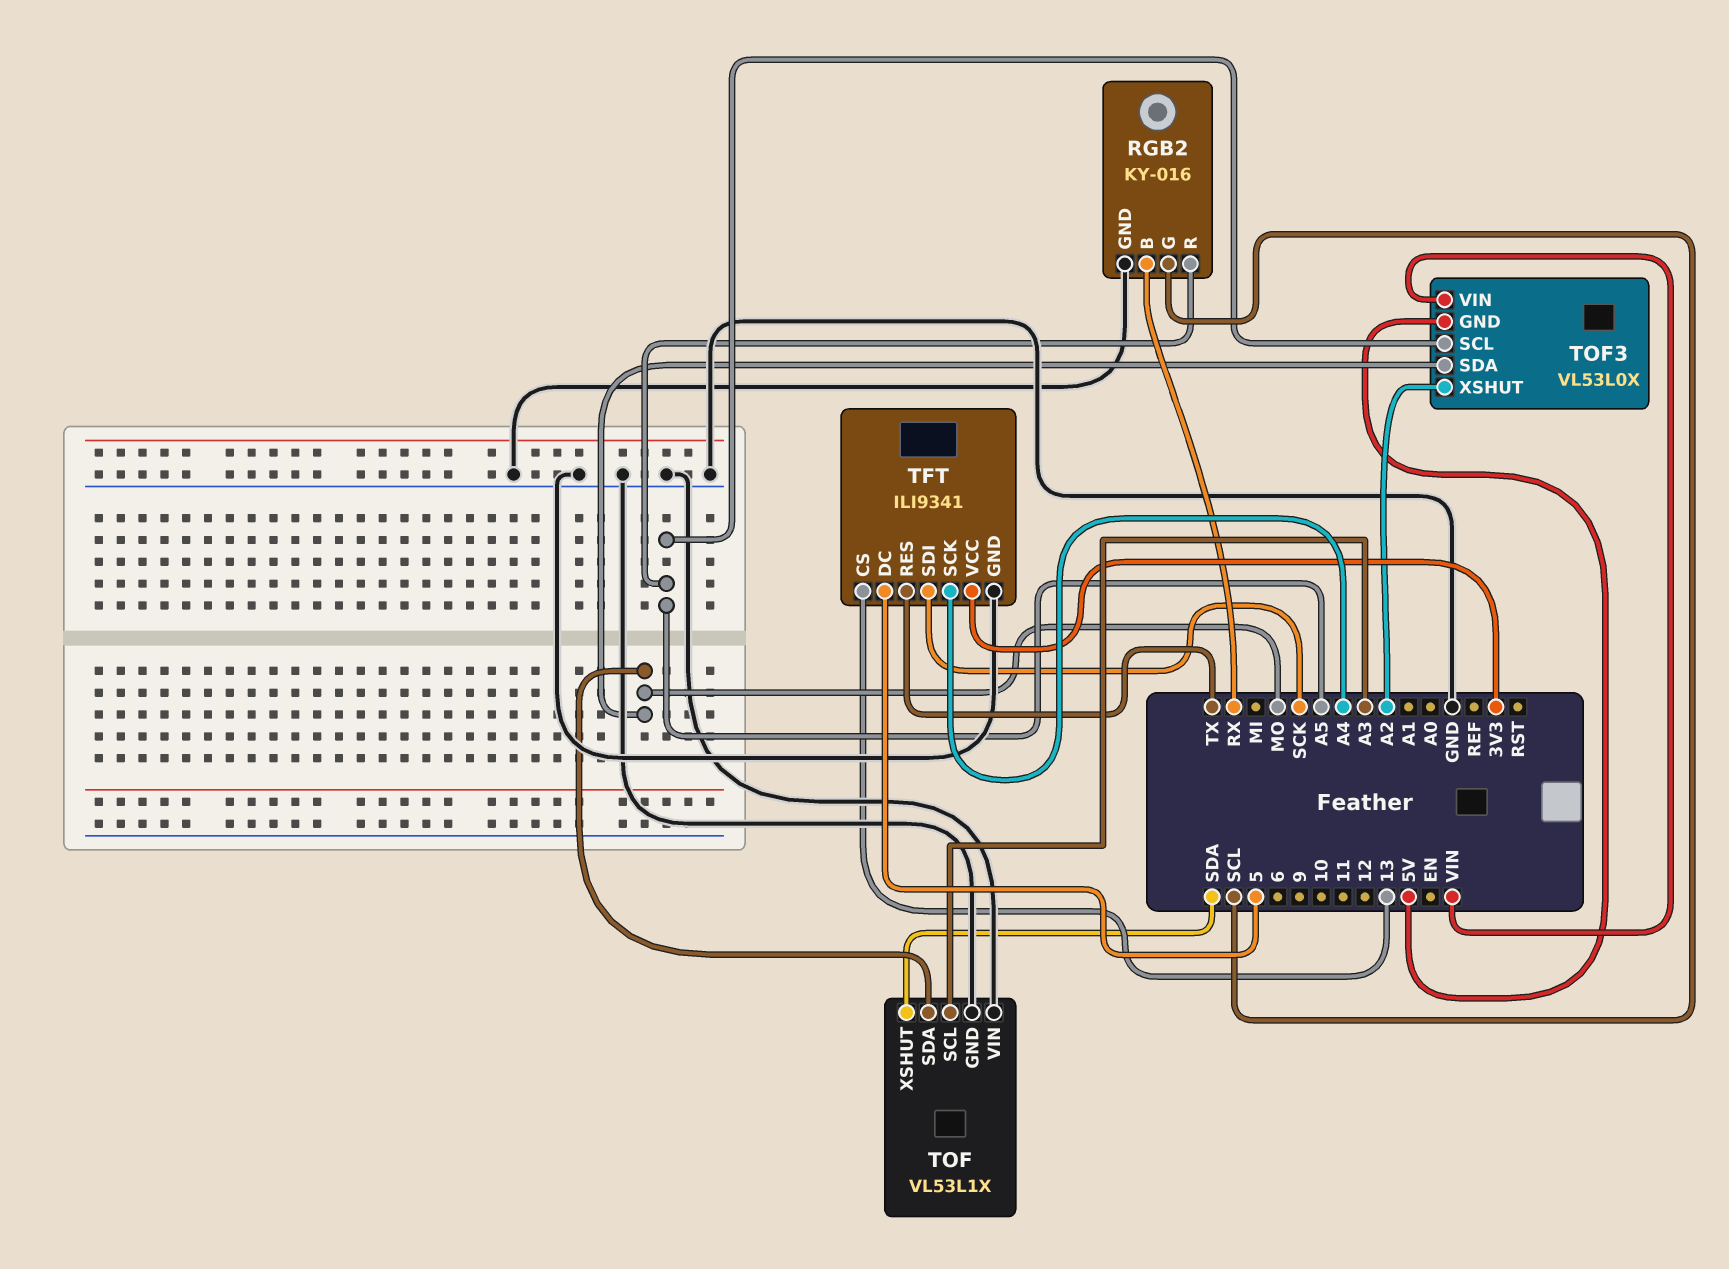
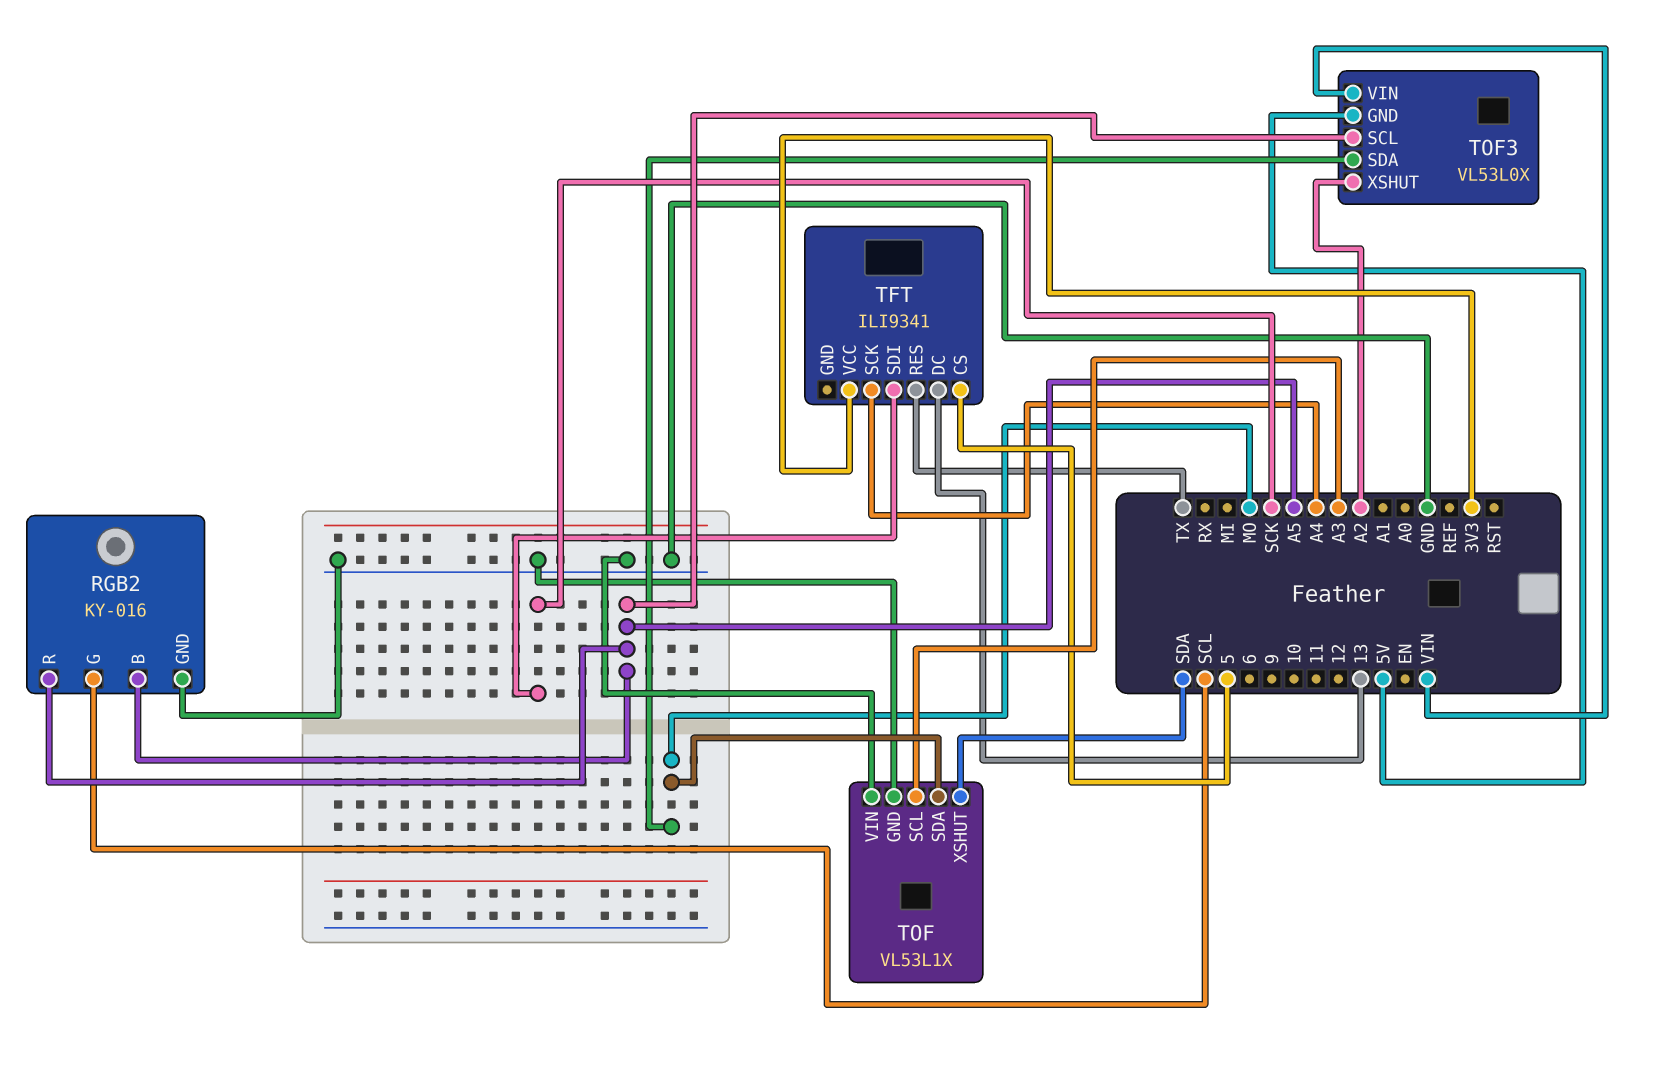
RGB2 pin B: RX -> A5
TFT pin CS: 13 -> 5
TFT pin DC: 5 -> 13
TFT pin GND: GND -> none

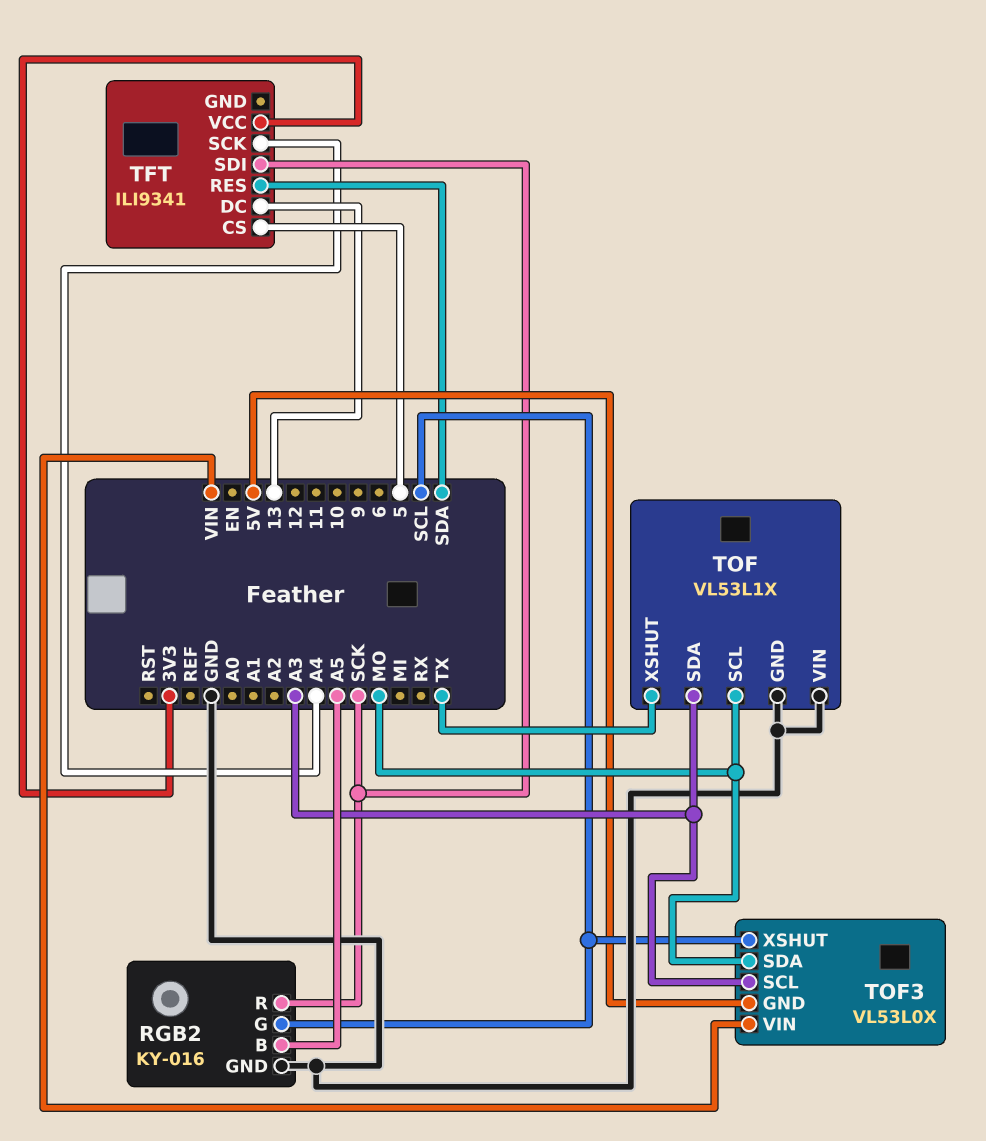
RGB2 pin R: A5 -> SCK
TFT pin RES: TX -> SDA
TOF pin SCL: A3 -> MO
TOF pin SDA: MO -> A3
TOF pin XSHUT: SDA -> TX
TOF3 pin SCL: A5 -> A3
TOF3 pin XSHUT: A2 -> SCL

